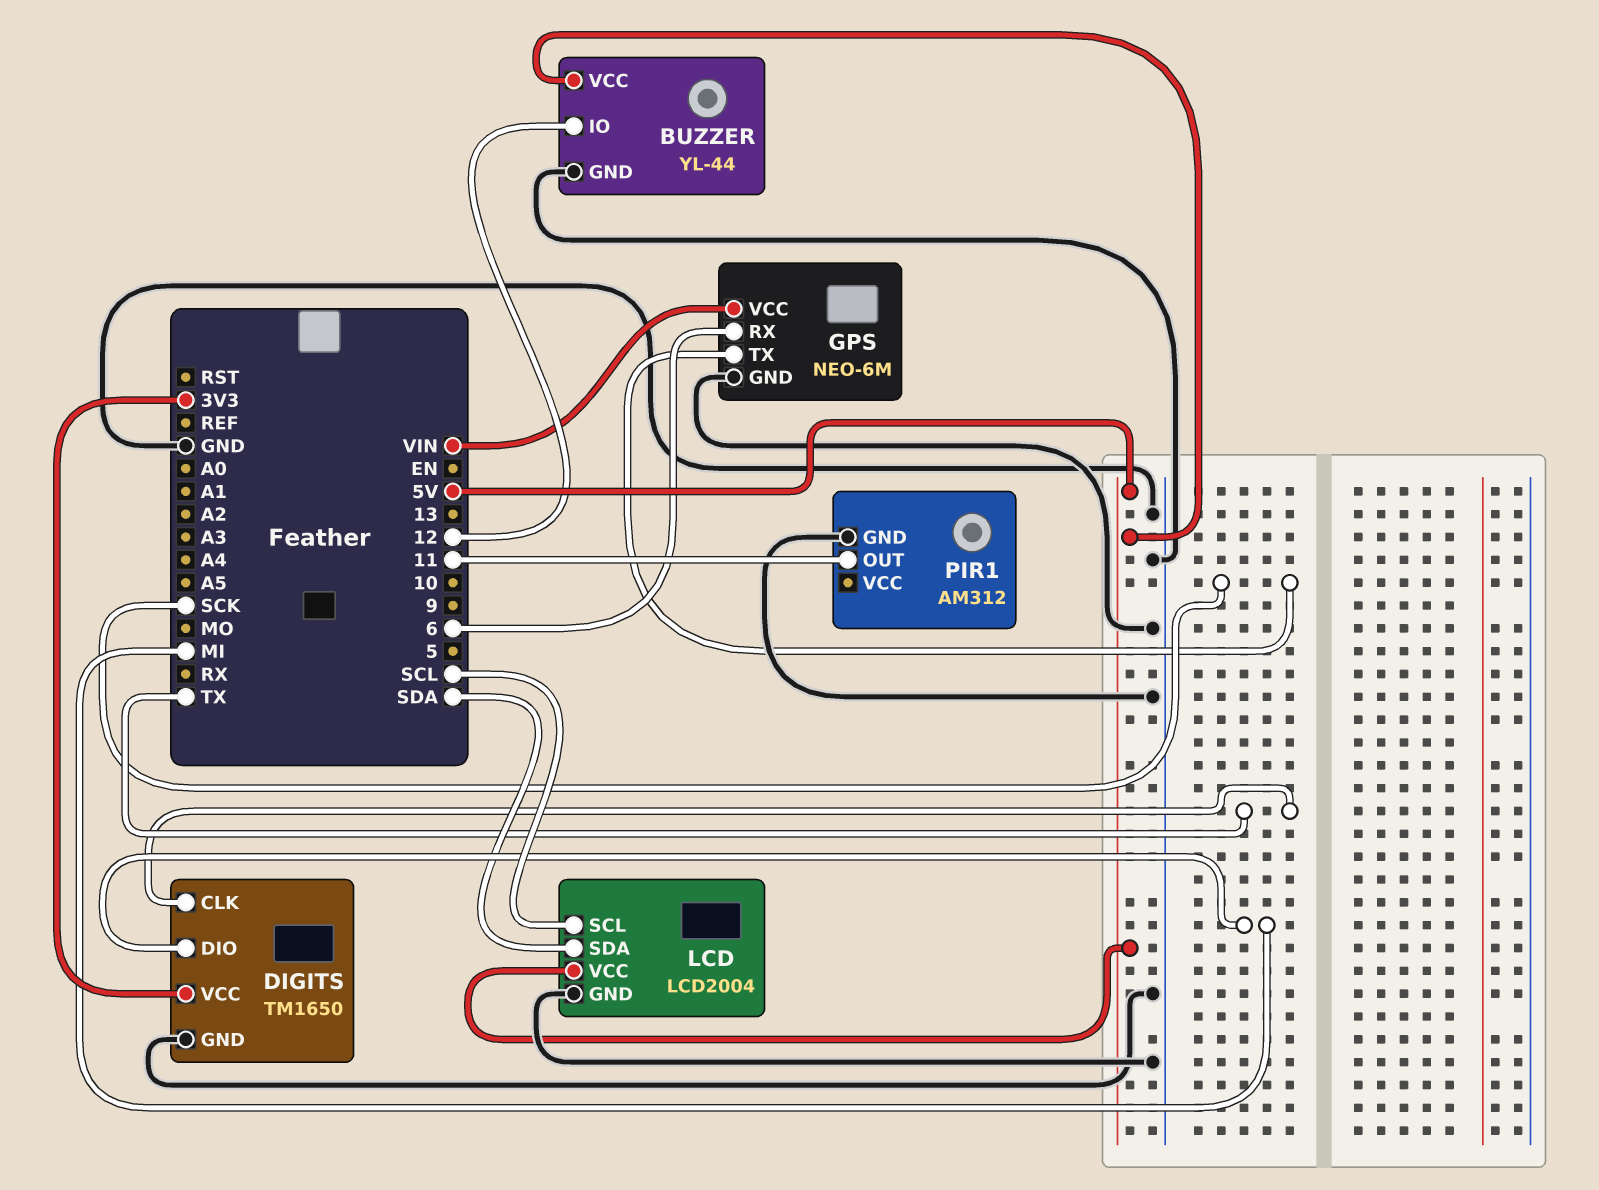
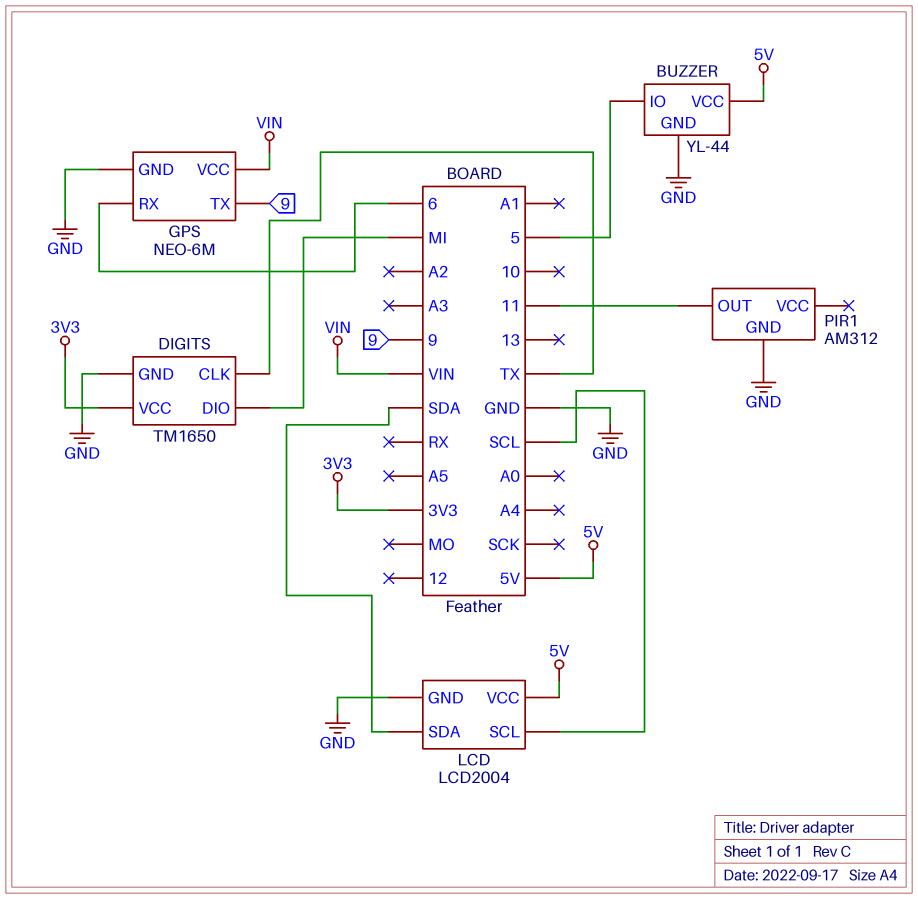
BUZZER pin IO: 12 -> 5
GPS pin TX: SCK -> 9

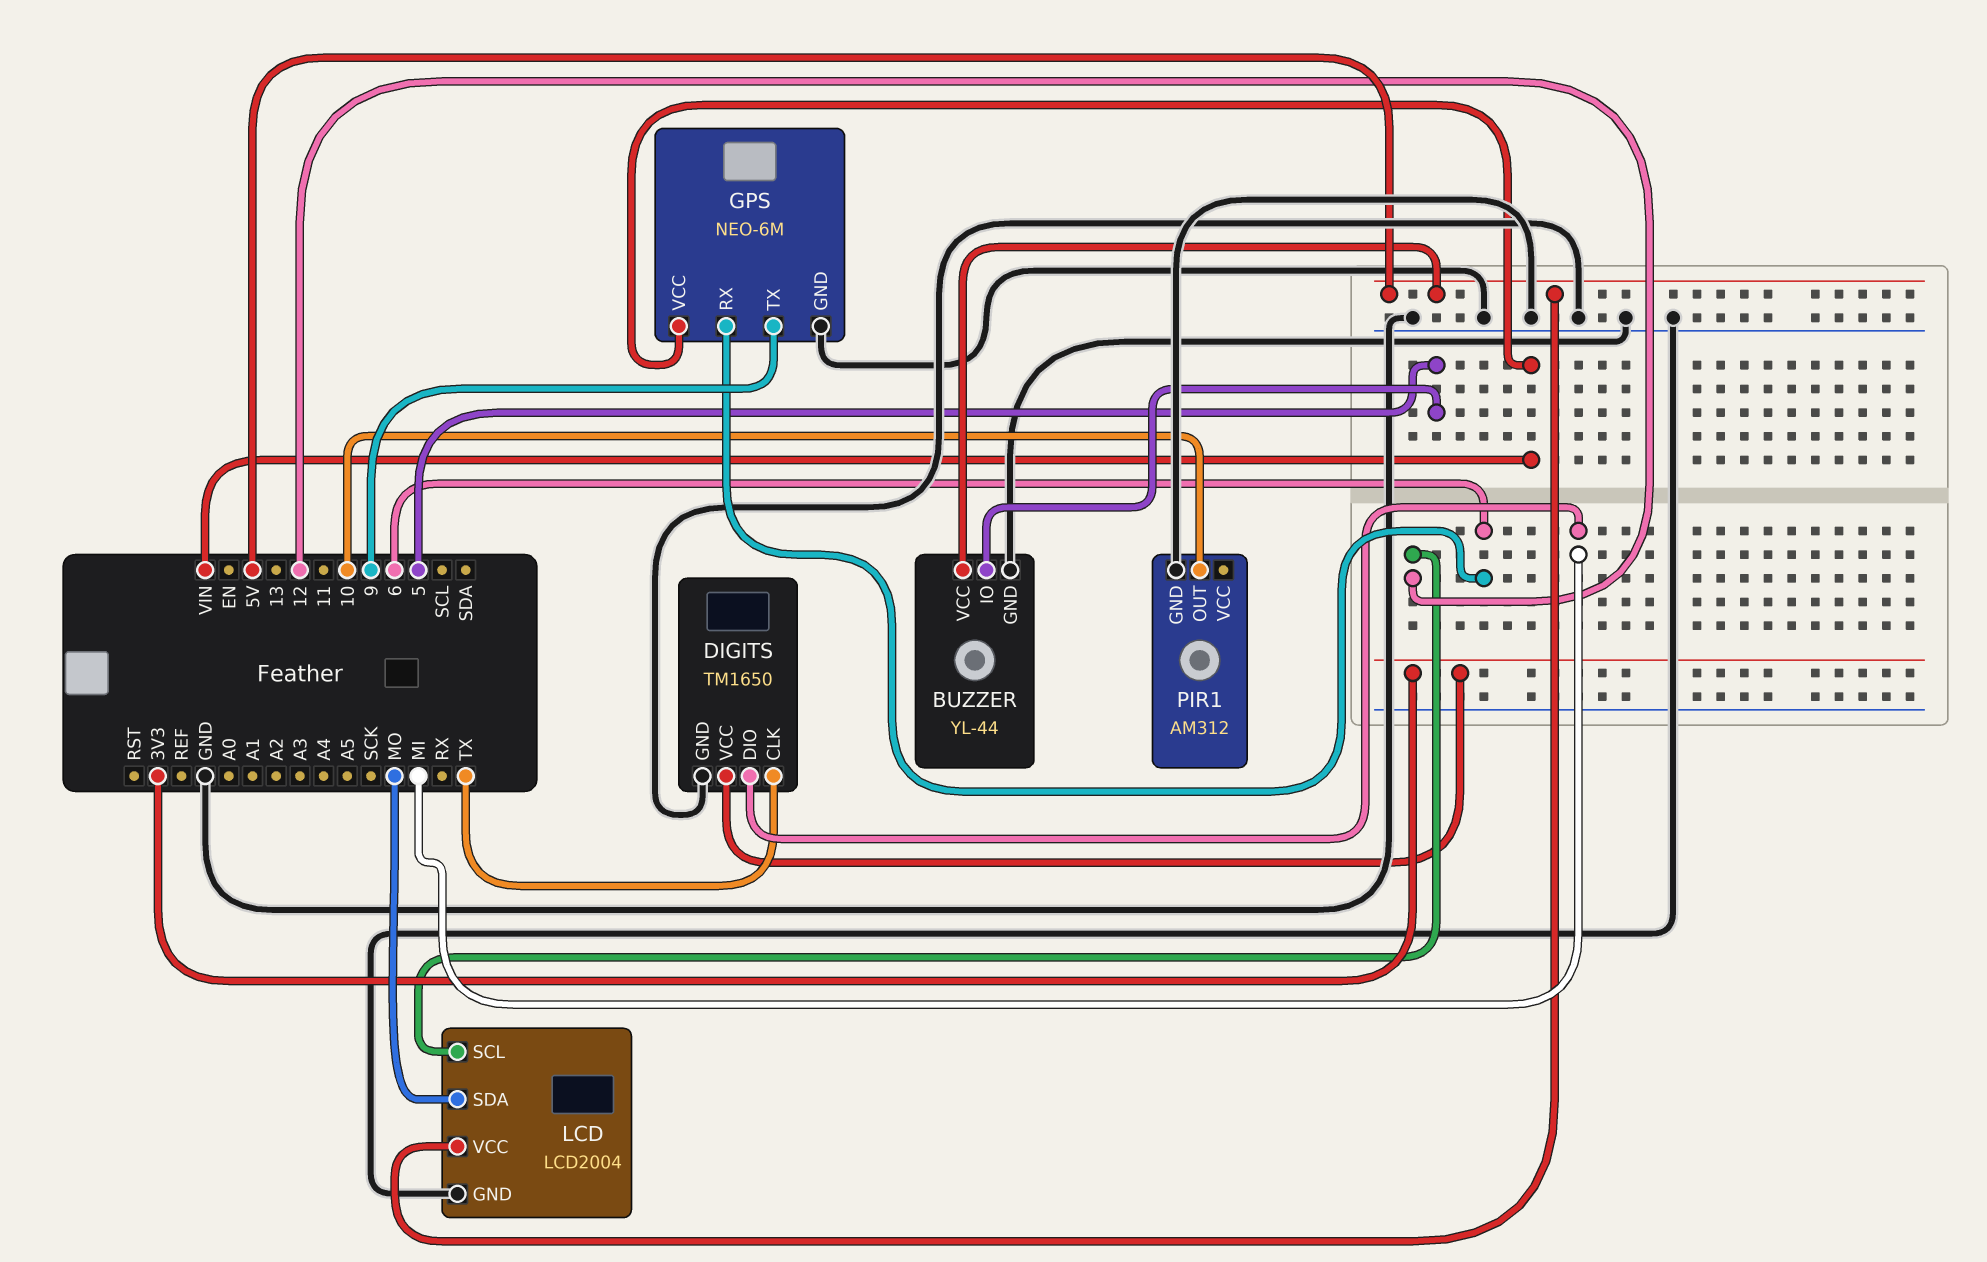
LCD pin SCL: SCL -> 12
LCD pin SDA: SDA -> MO
PIR1 pin OUT: 11 -> 10

